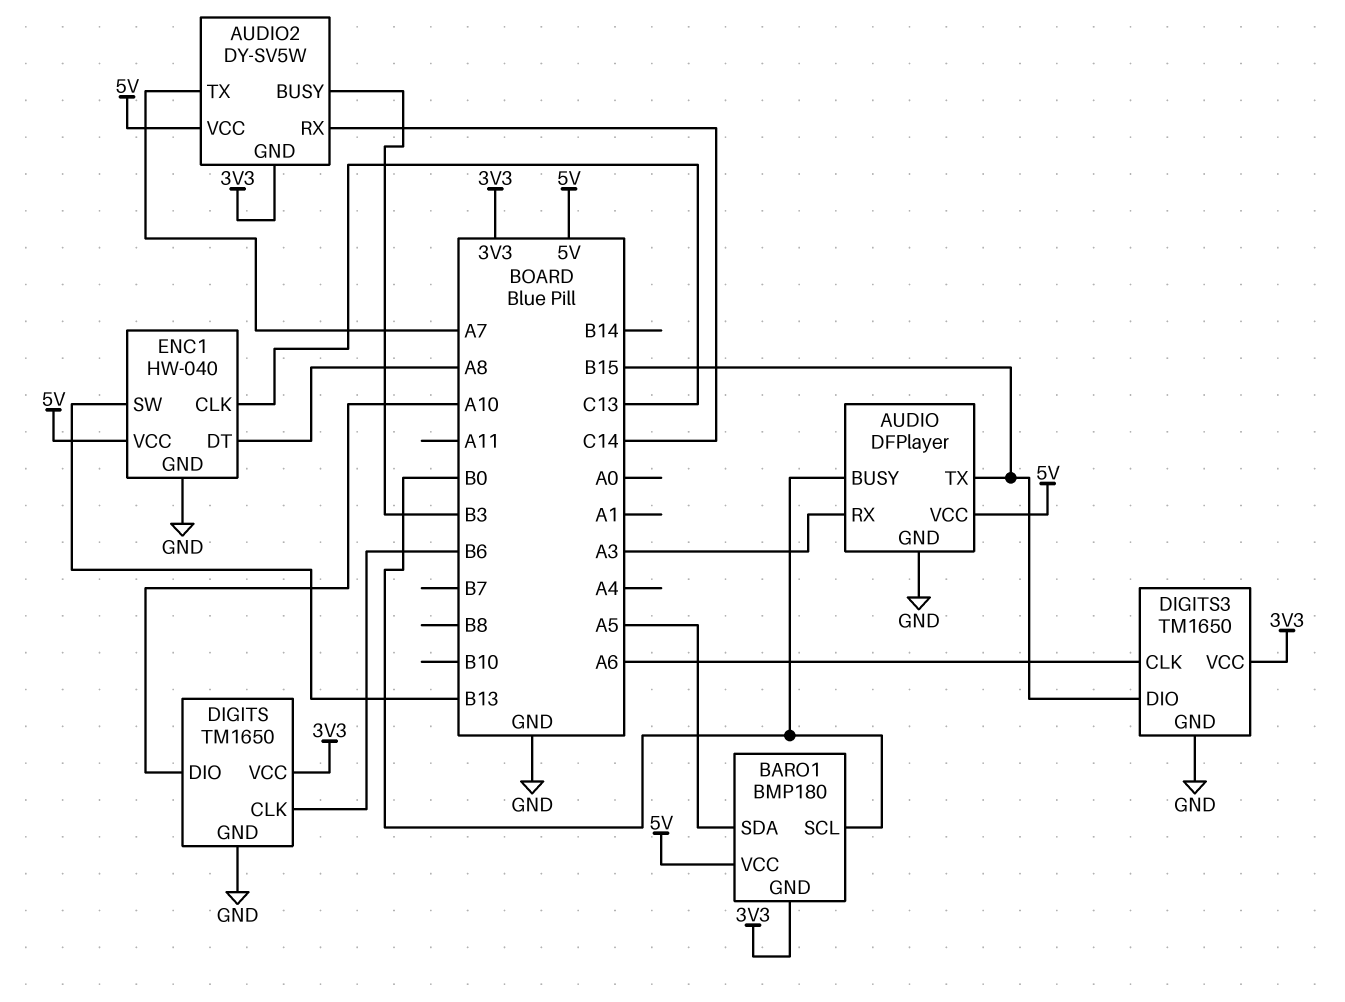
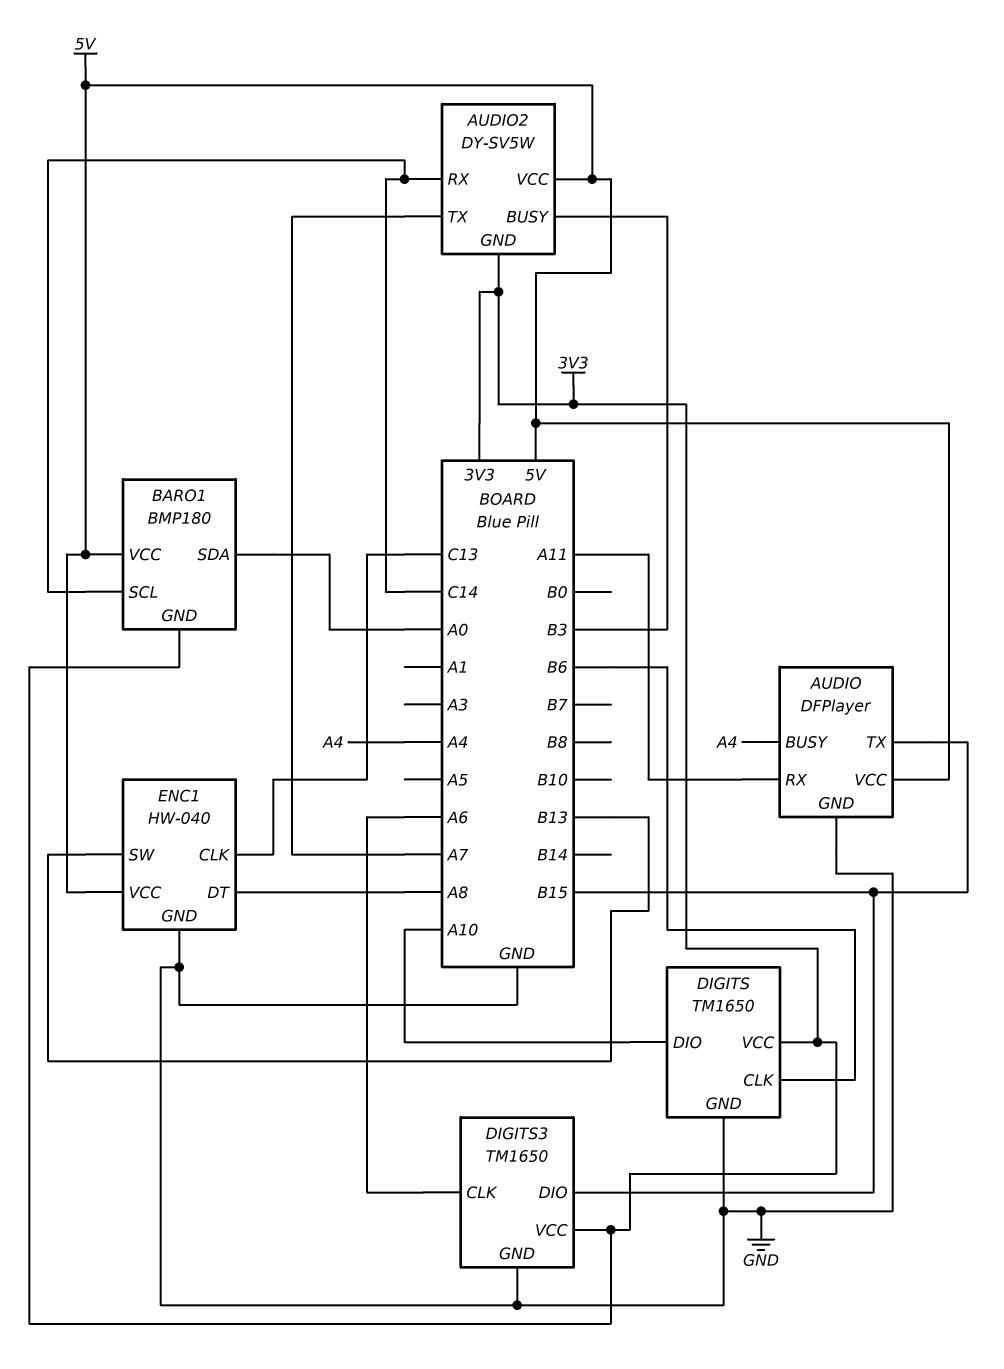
AUDIO pin BUSY: B0 -> A4
AUDIO pin RX: A3 -> A11
BARO1 pin SCL: B0 -> C14
BARO1 pin SDA: A5 -> A0

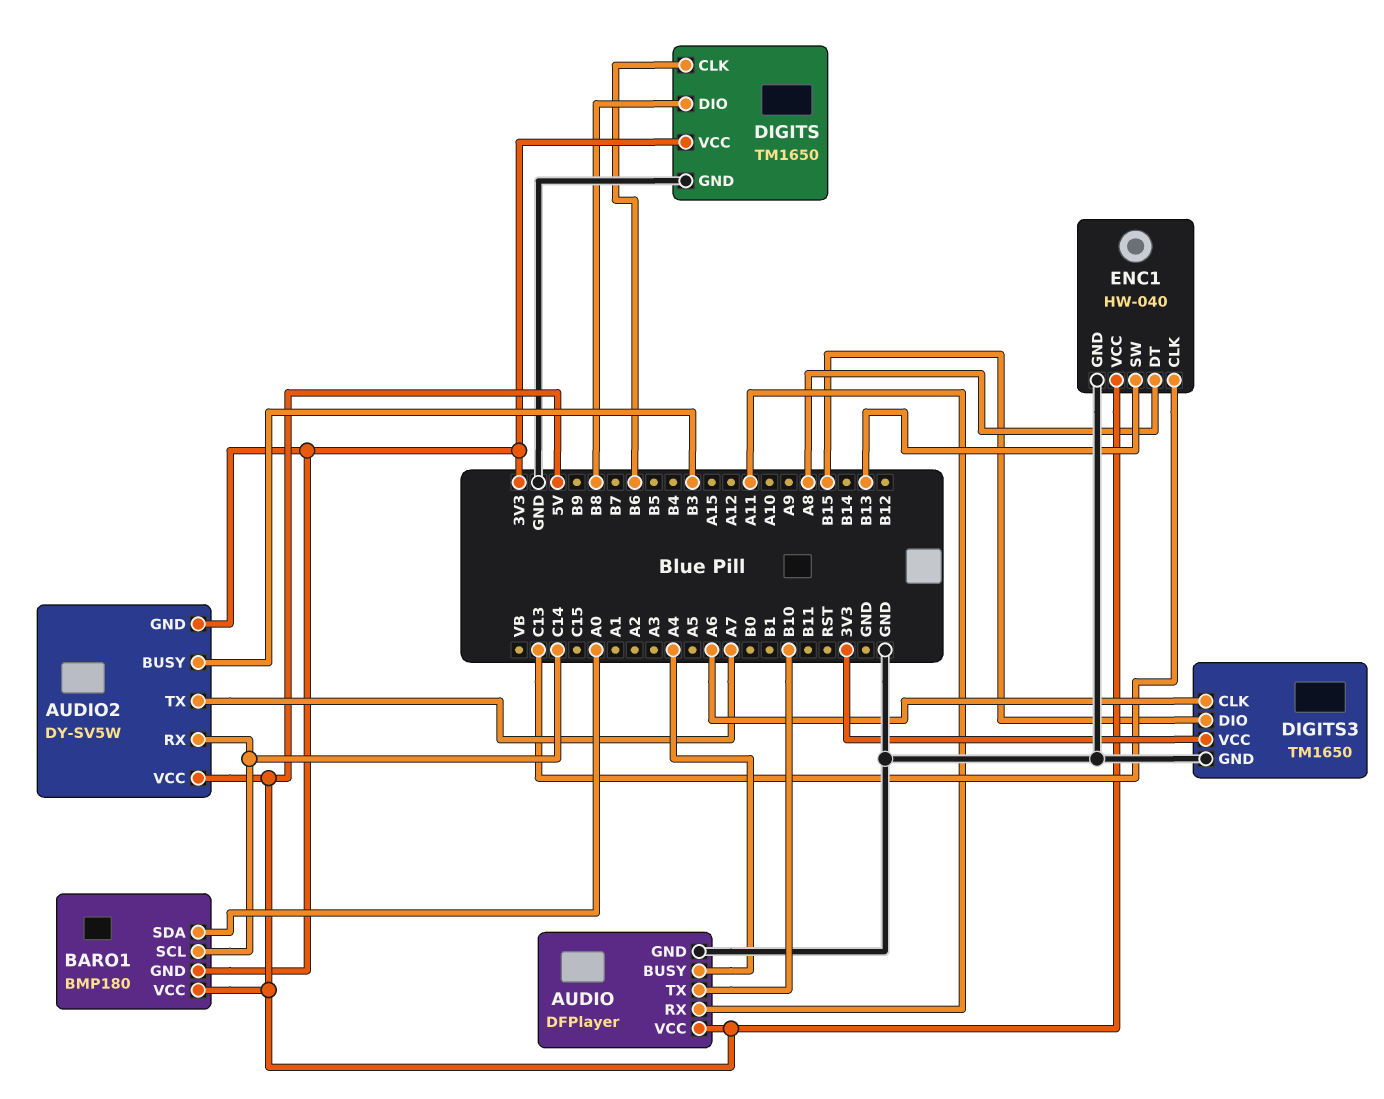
AUDIO pin TX: B15 -> B10
DIGITS pin DIO: A10 -> B8

